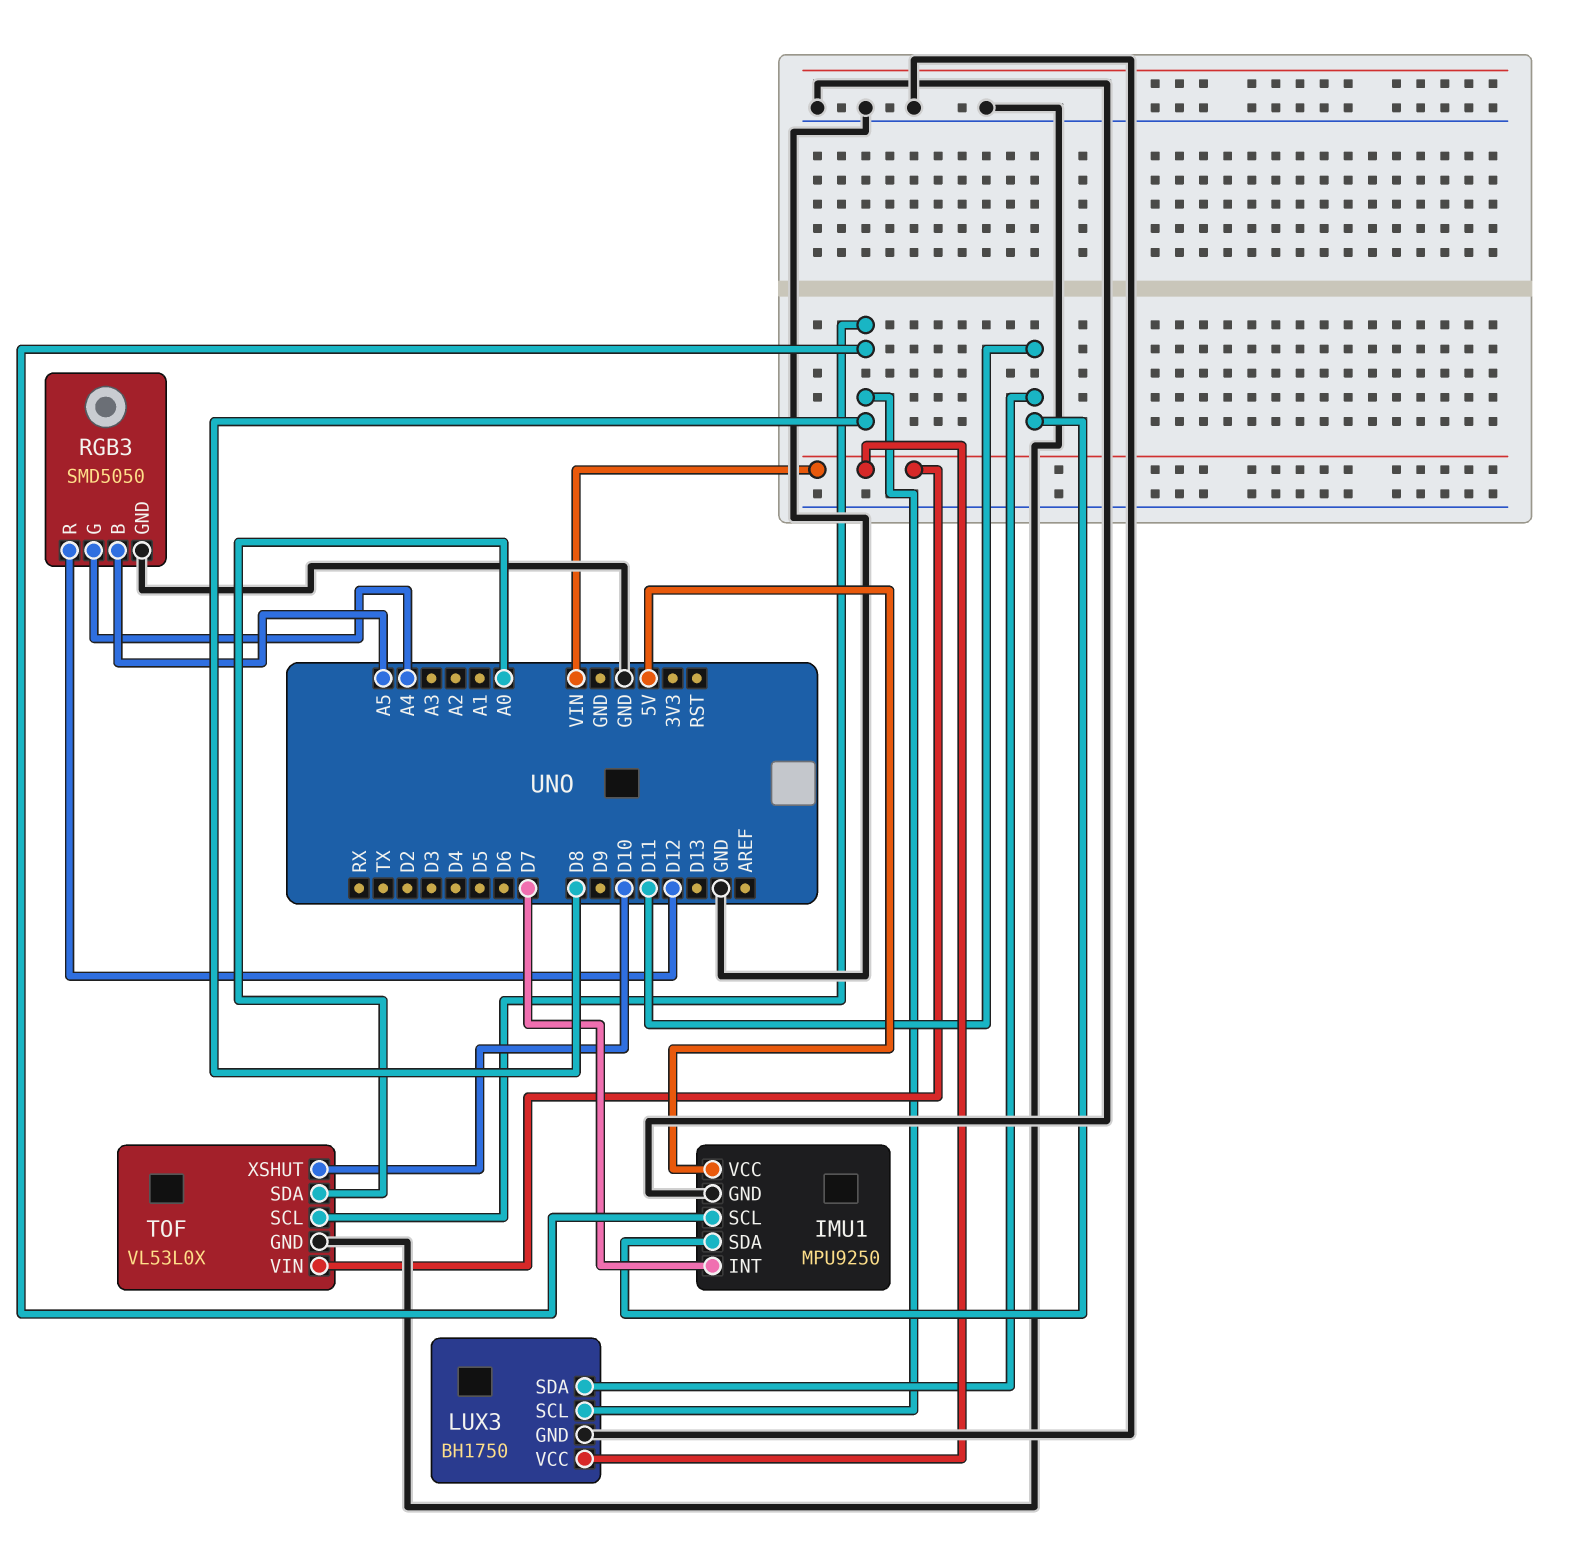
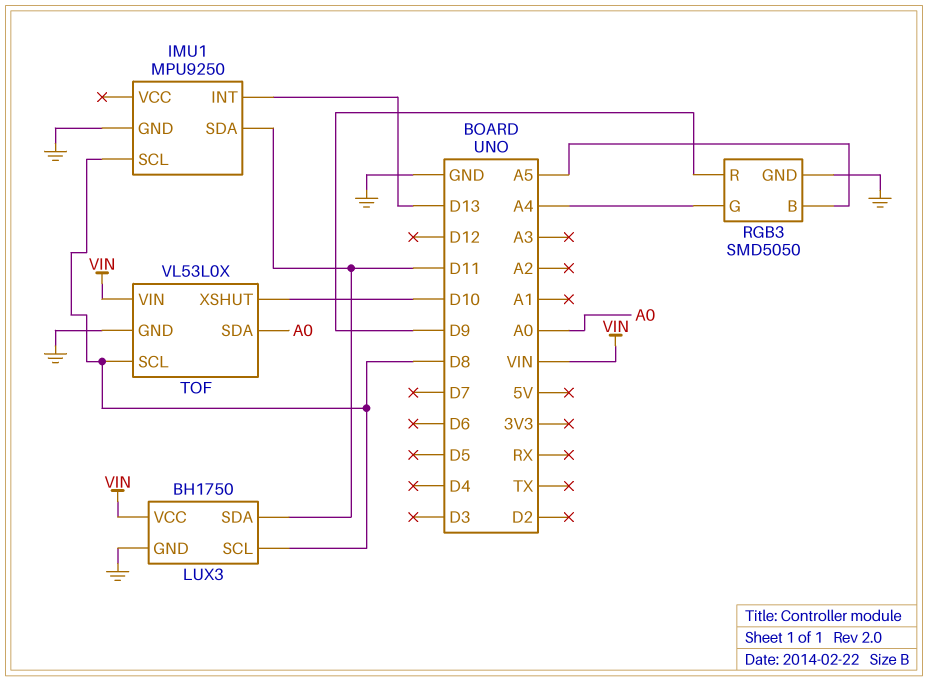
IMU1 pin INT: D7 -> D13
IMU1 pin VCC: 5V -> none
RGB3 pin R: D12 -> D9

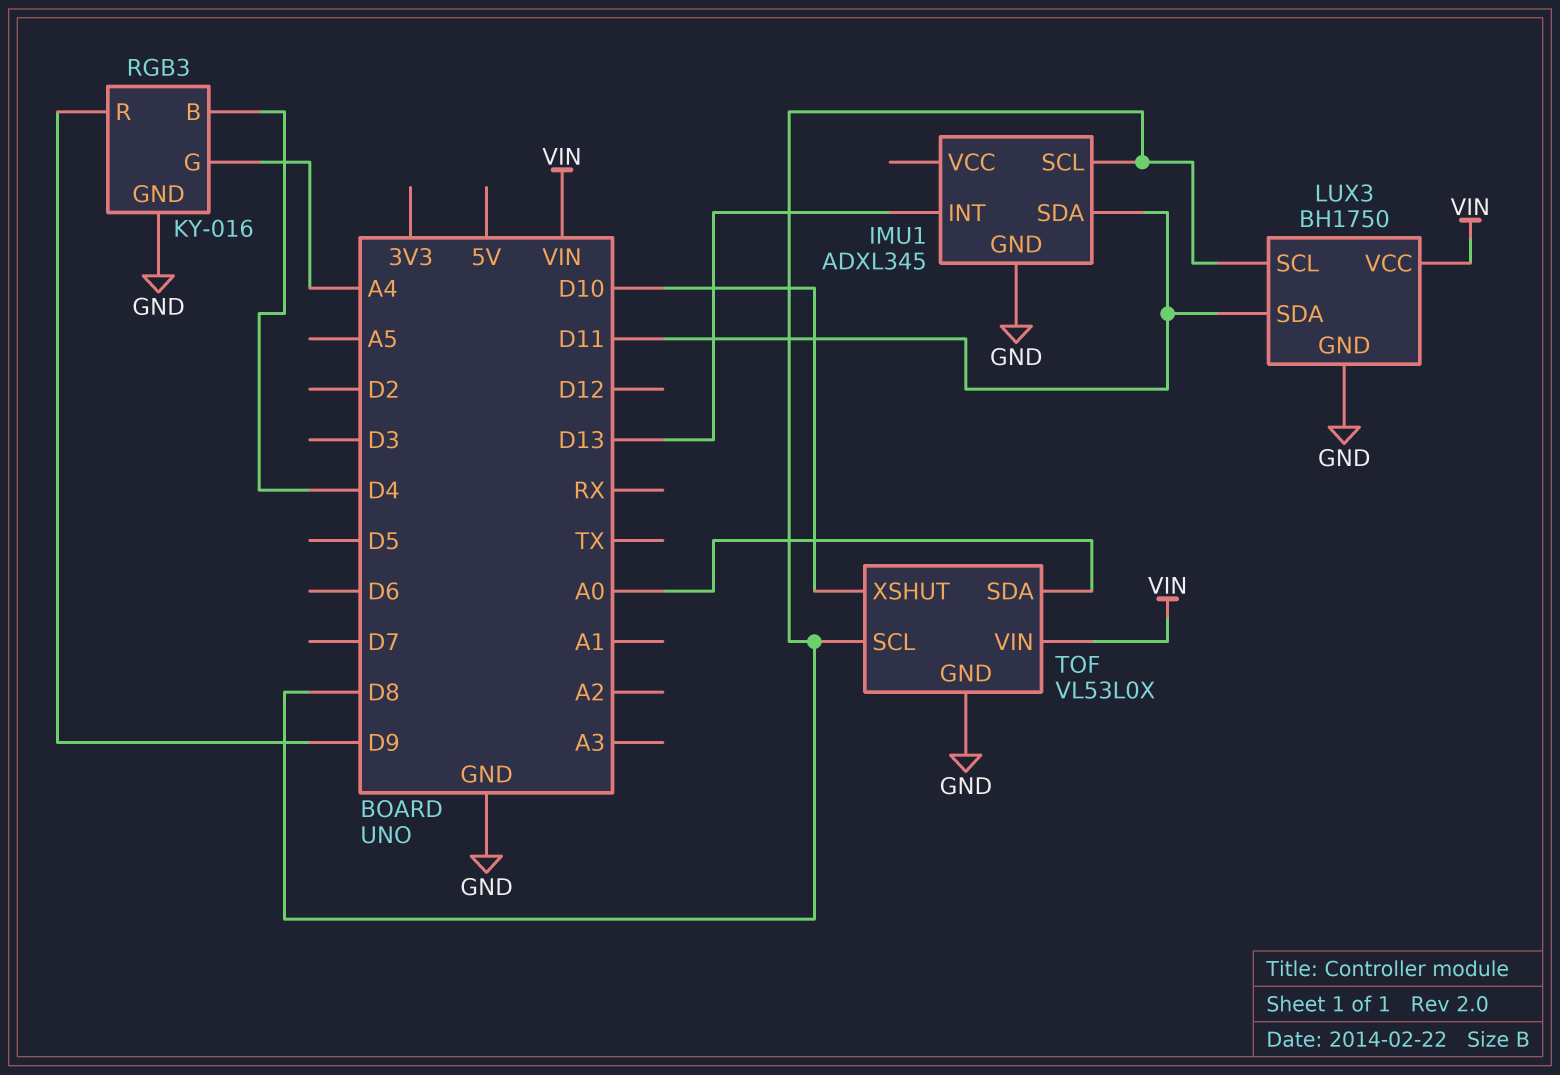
IMU1: MPU9250 -> ADXL345
RGB3: SMD5050 -> KY-016
RGB3 pin B: A5 -> D4

